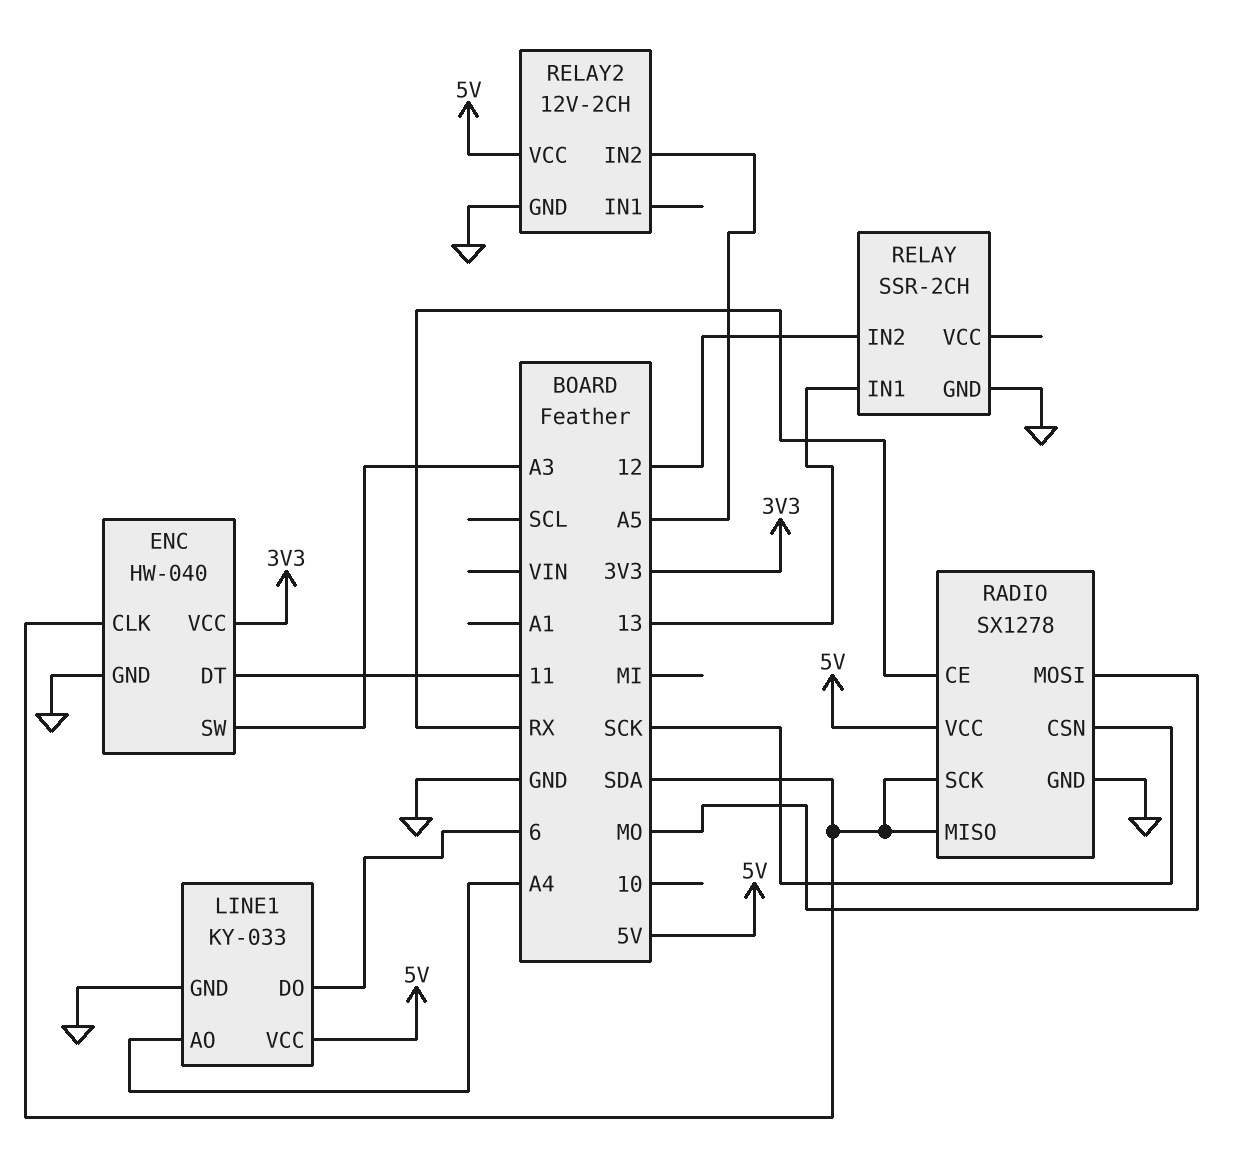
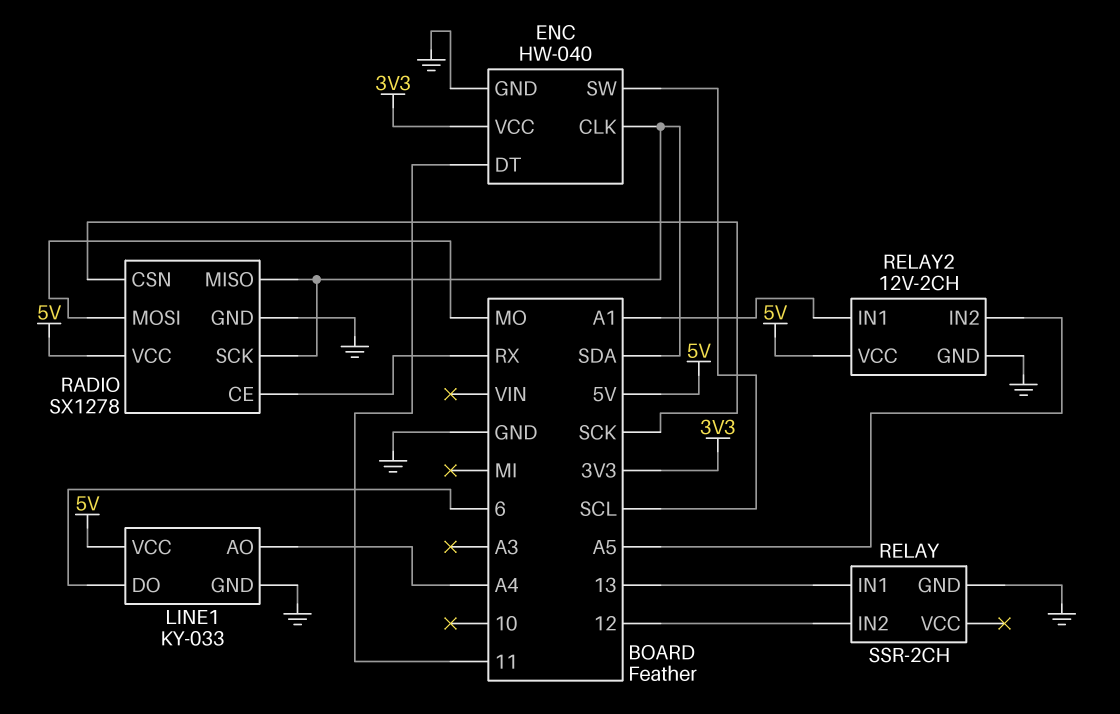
ENC pin SW: A3 -> SCL
RELAY2 pin IN1: none -> A1

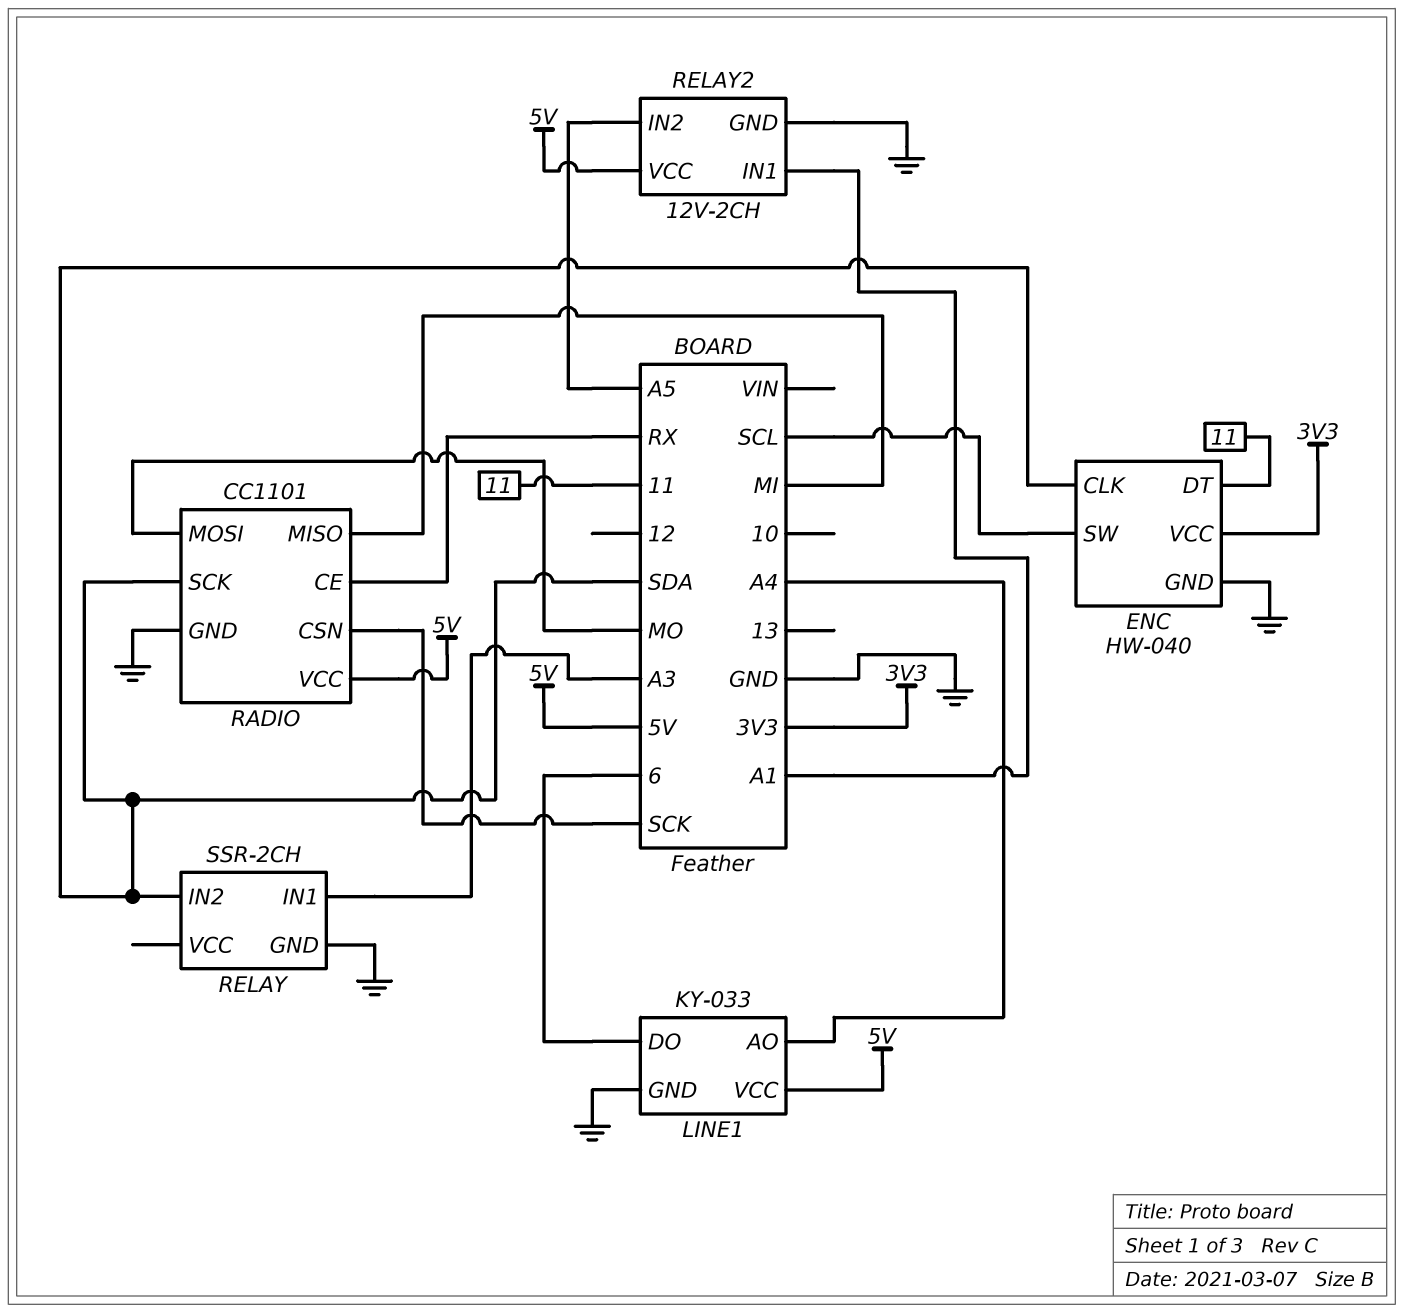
RADIO: SX1278 -> CC1101
RADIO pin MISO: SDA -> MI
RELAY pin IN1: 13 -> A3
RELAY pin IN2: 12 -> SDA

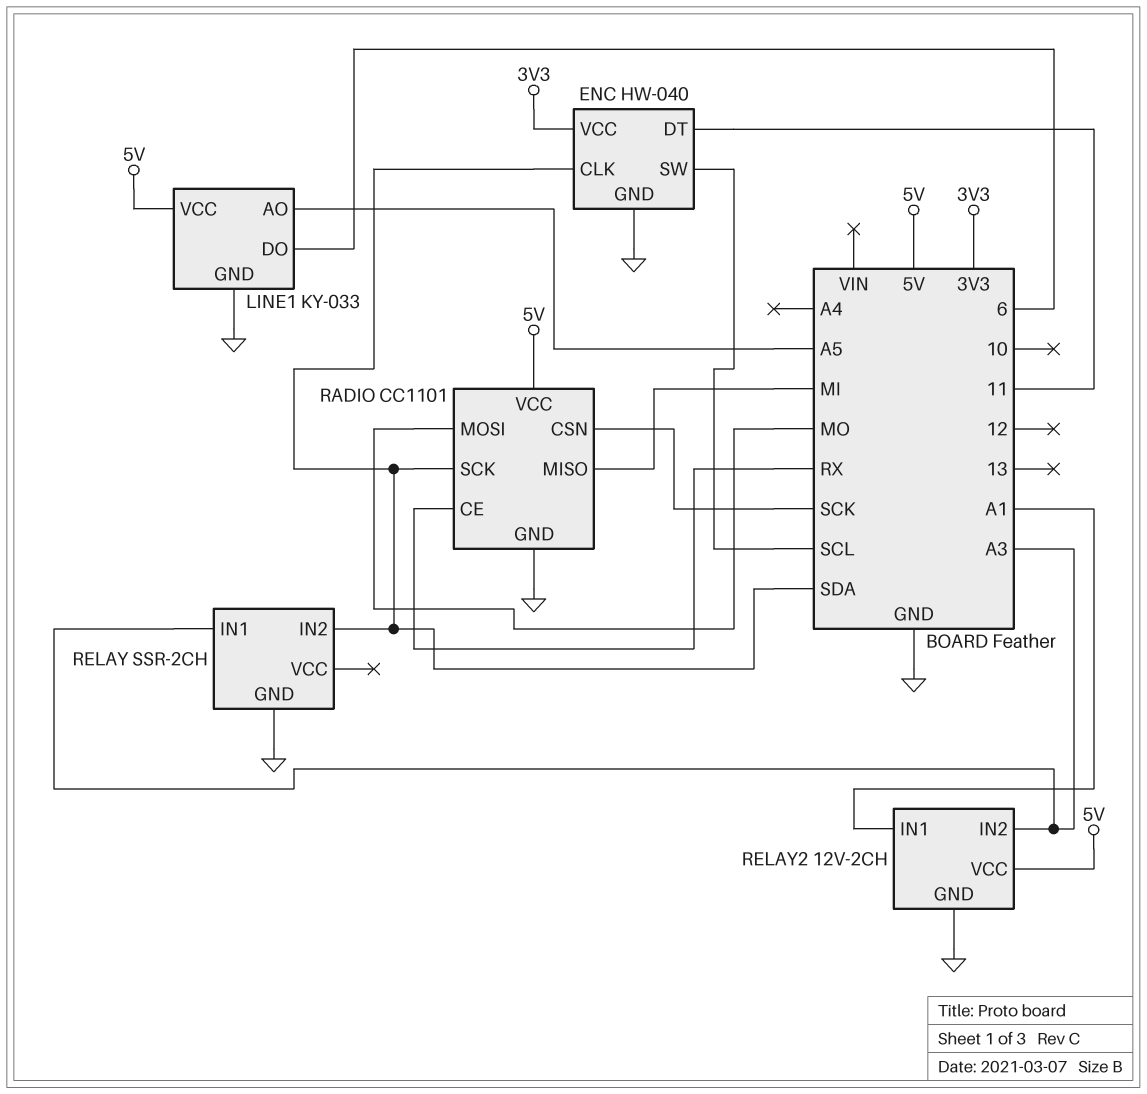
LINE1 pin AO: A4 -> A5
RELAY2 pin IN2: A5 -> A3

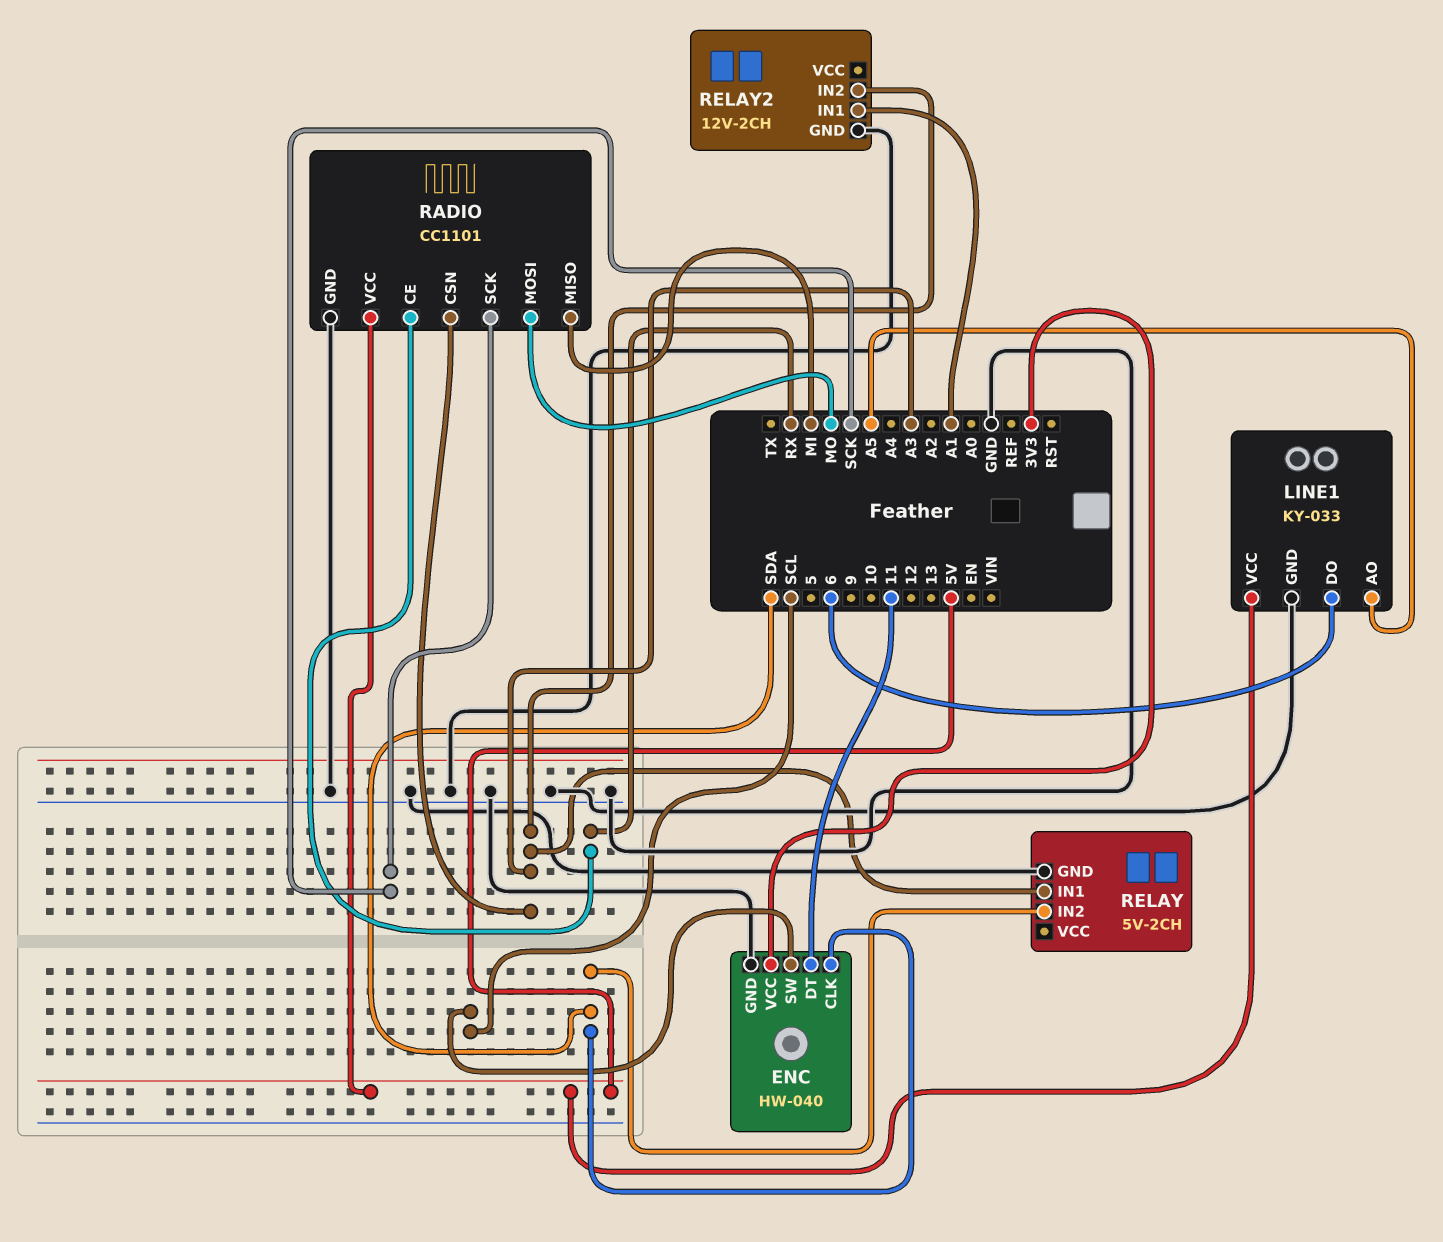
RADIO pin CSN: SCK -> A3
RADIO pin SCK: SDA -> SCK
RELAY: SSR-2CH -> 5V-2CH
RELAY2 pin VCC: 5V -> none

